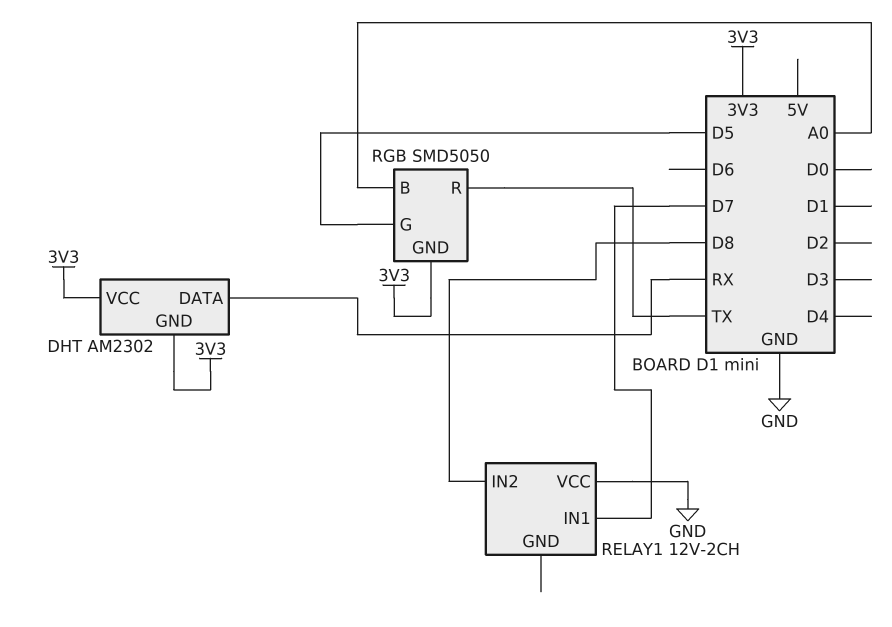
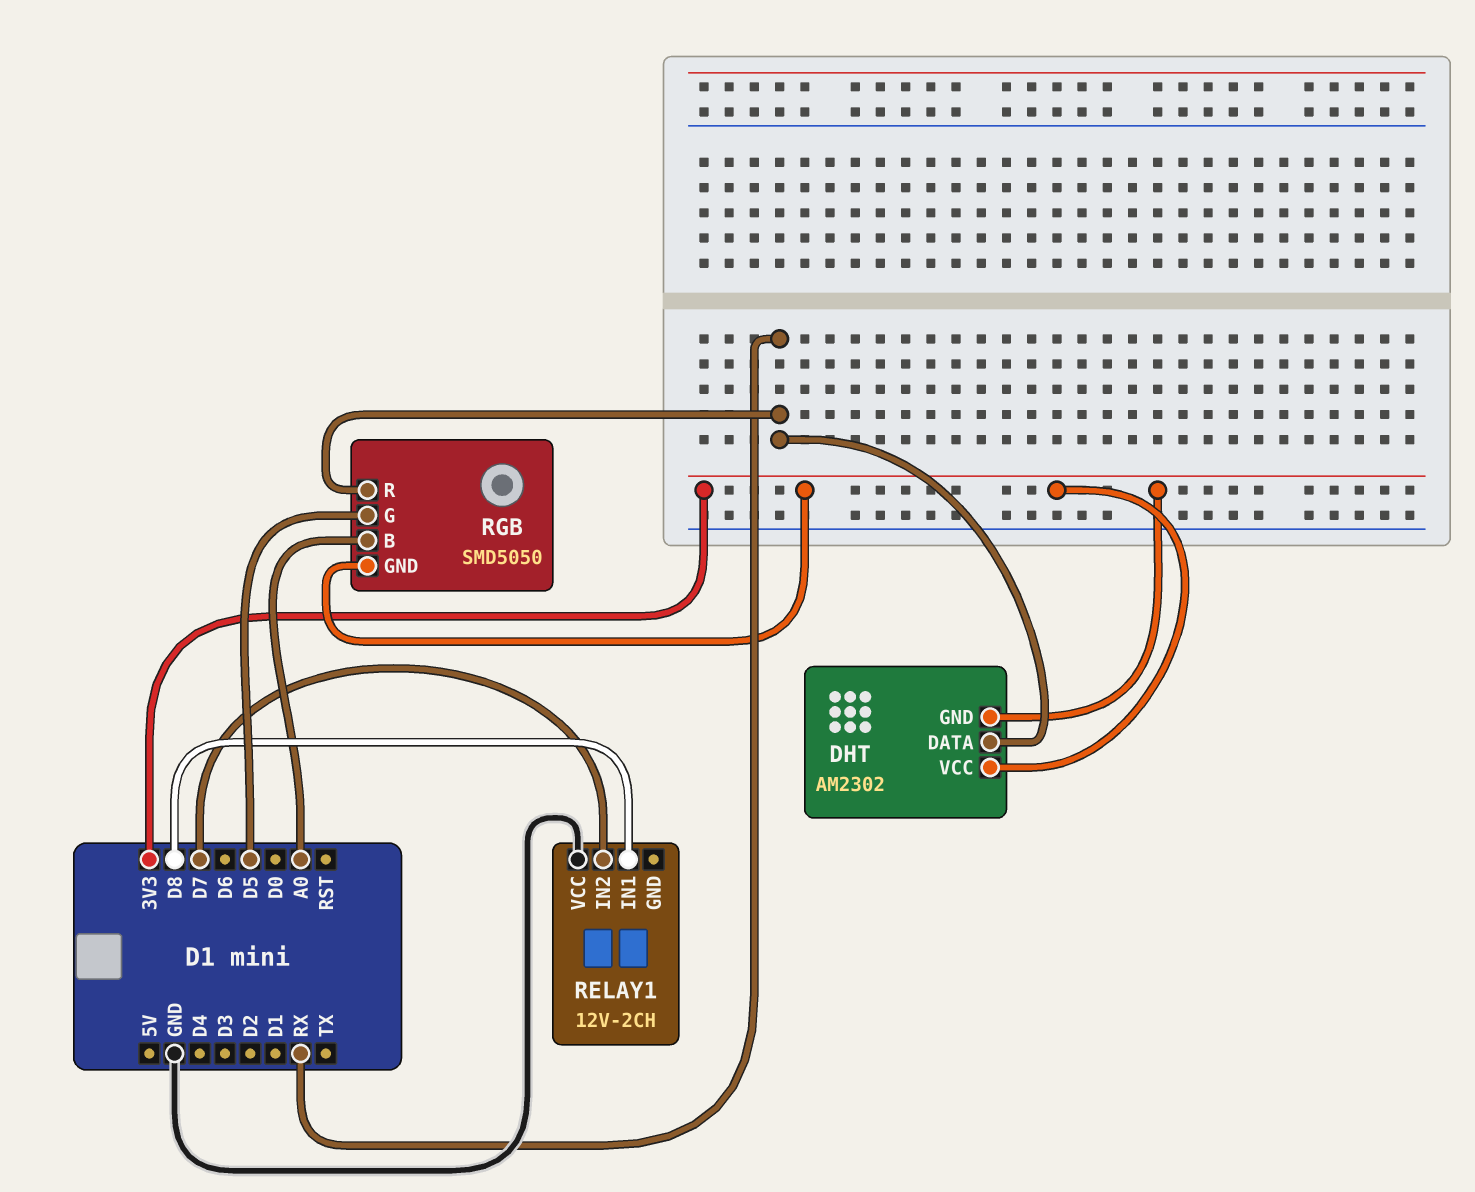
RELAY1 pin IN1: D7 -> D8
RELAY1 pin IN2: D8 -> D7
RGB pin R: TX -> RX

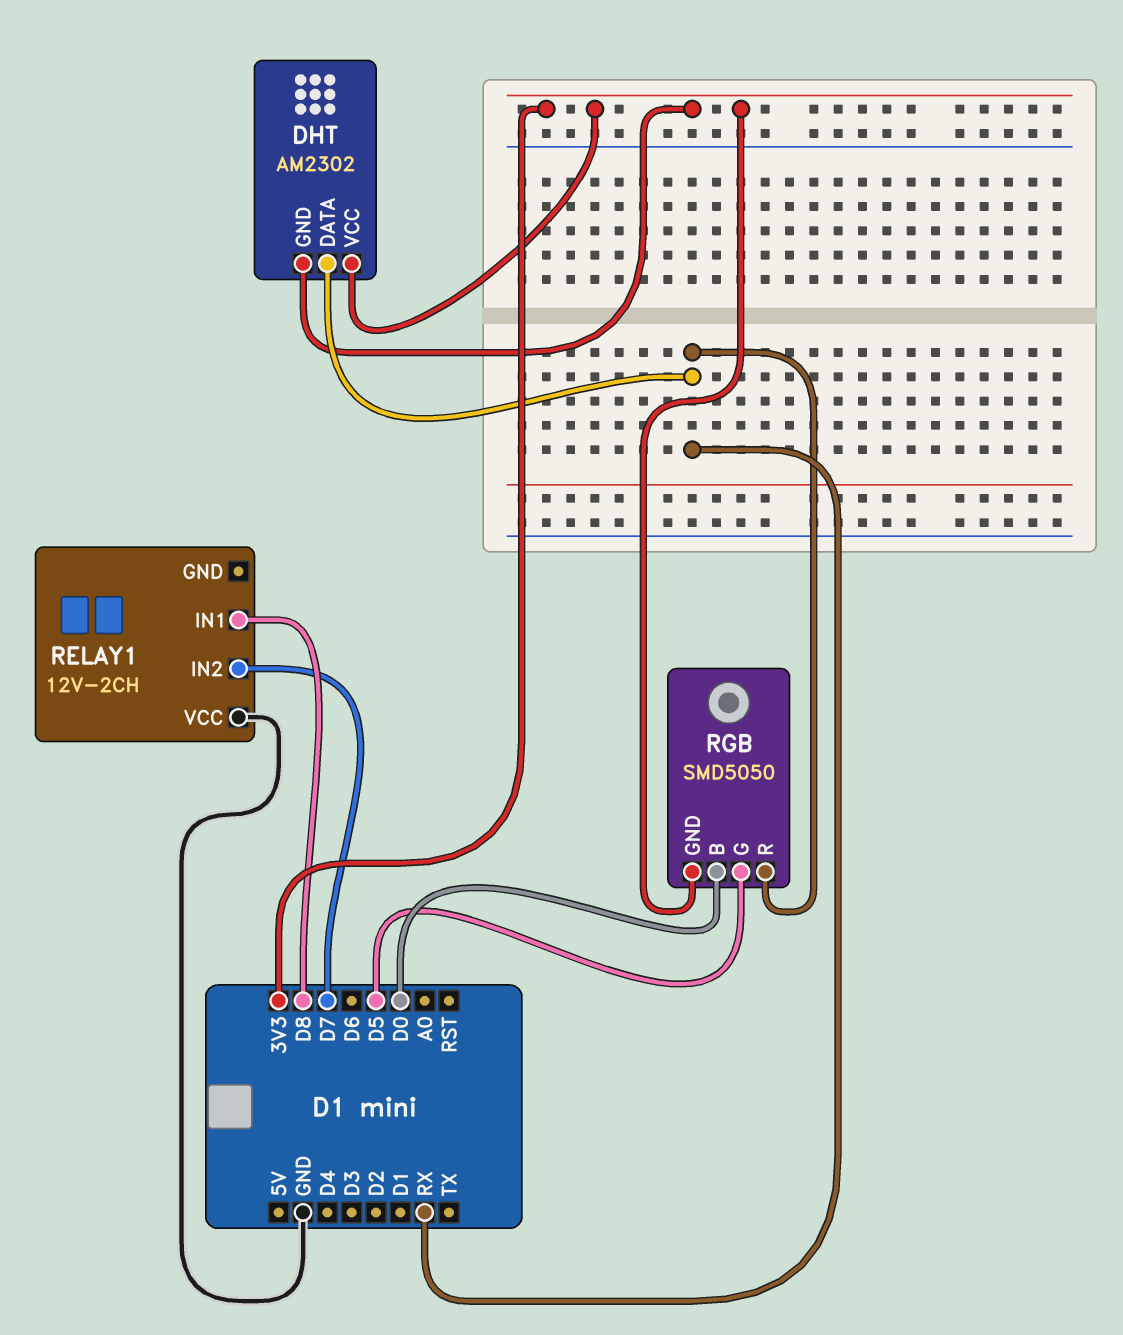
RGB pin B: A0 -> D0

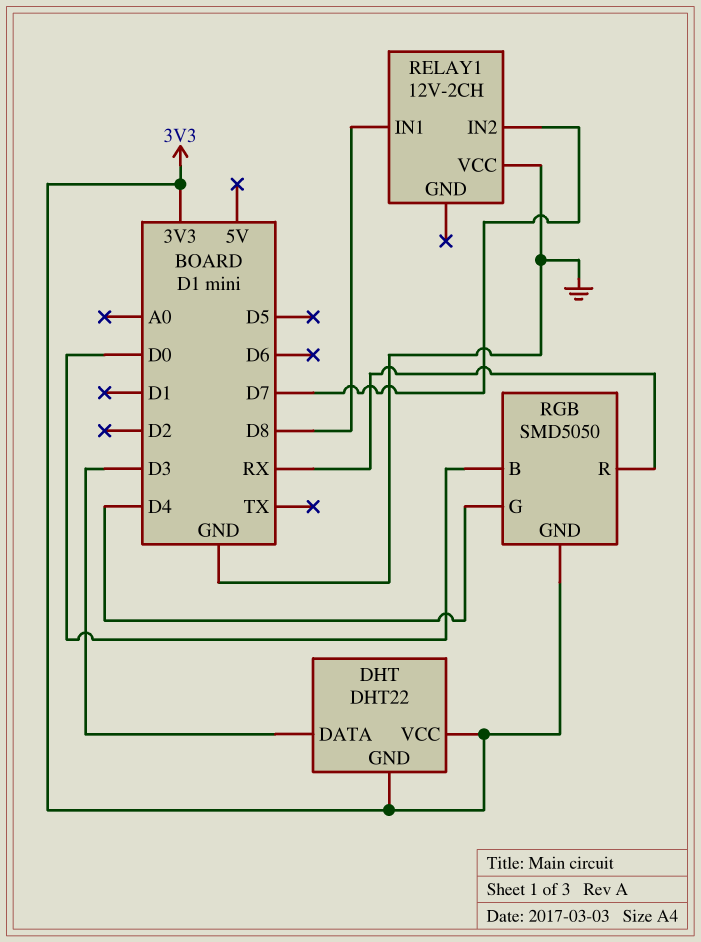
DHT: AM2302 -> DHT22
DHT pin DATA: RX -> D3
RGB pin G: D5 -> D4

